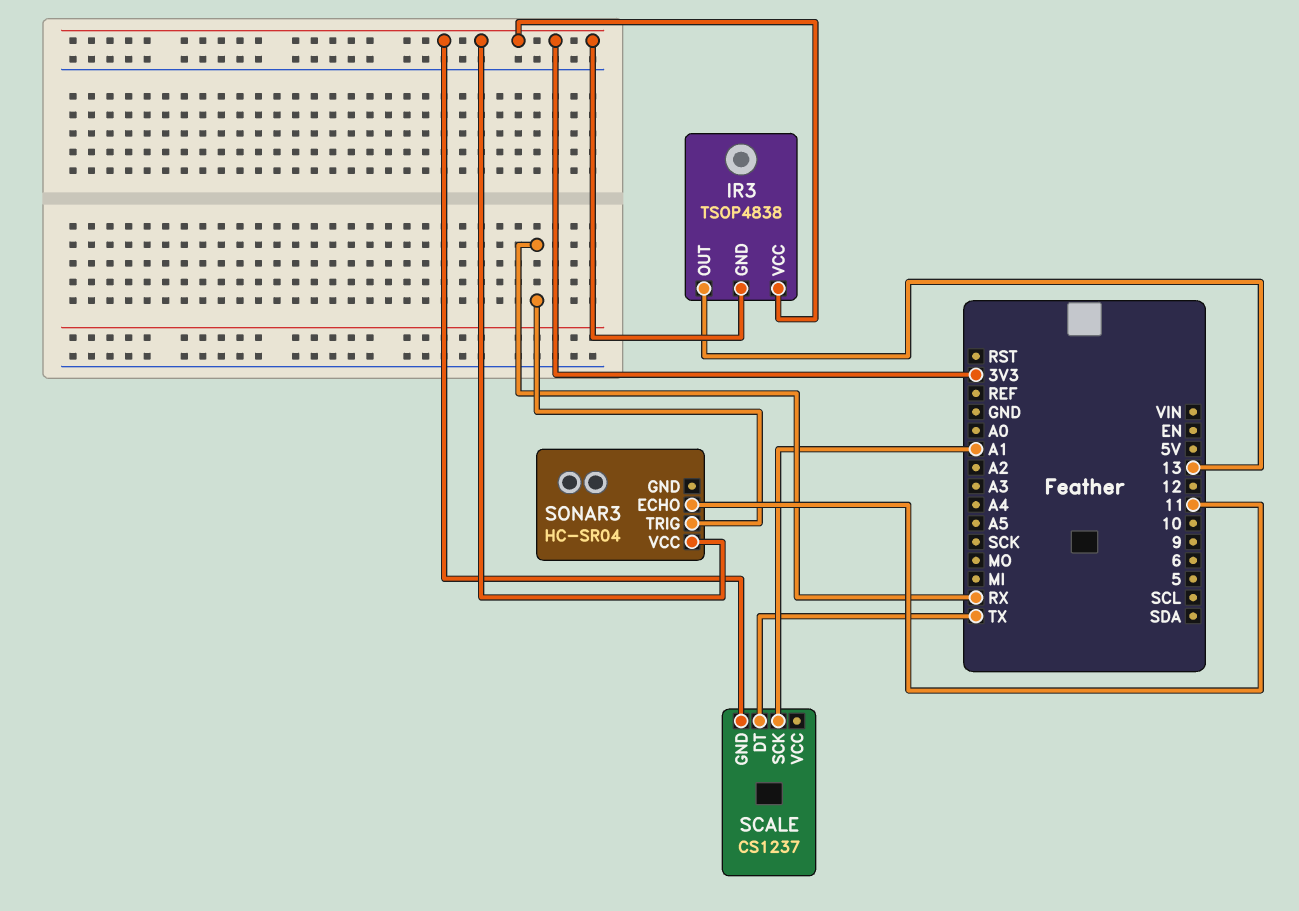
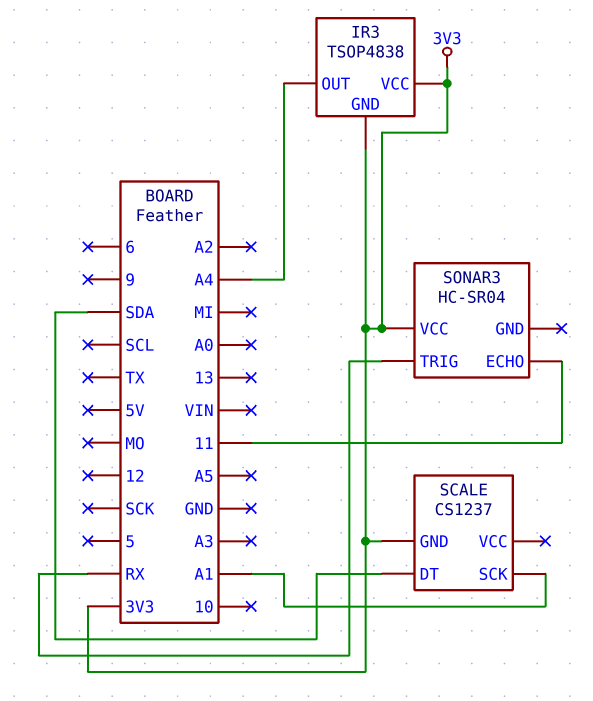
IR3 pin OUT: 13 -> A4
SCALE pin DT: TX -> SDA

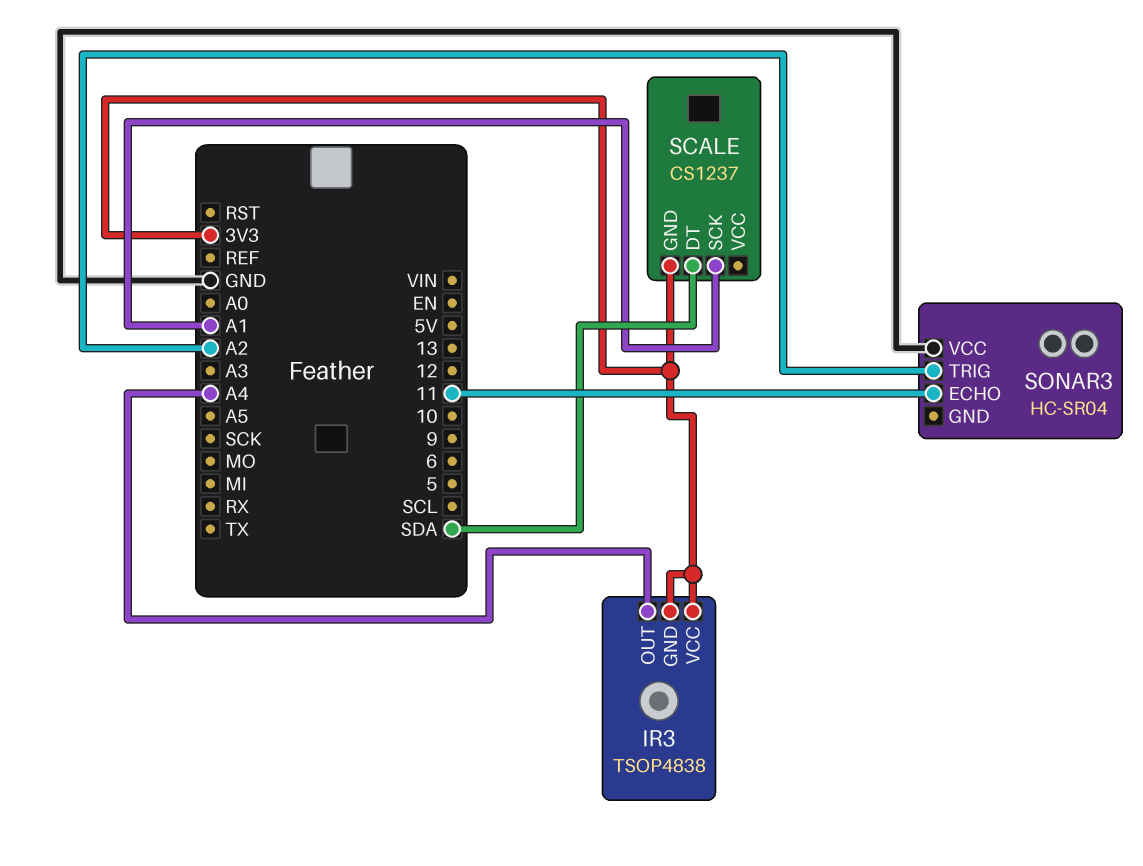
SONAR3 pin TRIG: RX -> A2
SONAR3 pin VCC: 3V3 -> GND

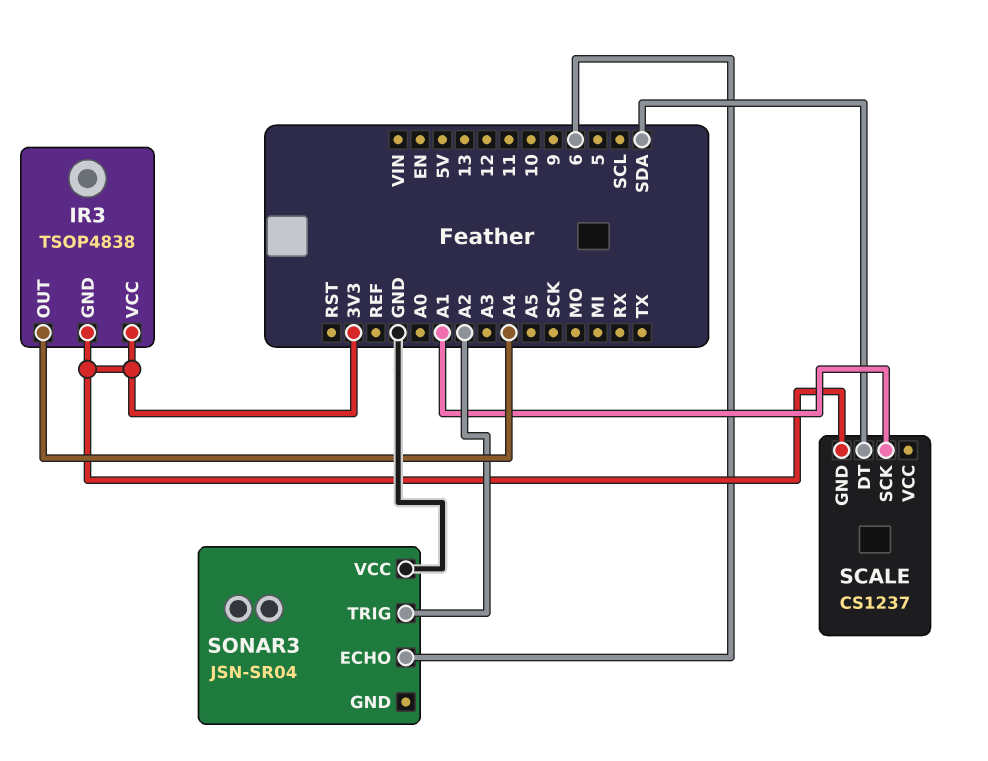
SONAR3: HC-SR04 -> JSN-SR04
SONAR3 pin ECHO: 11 -> 6

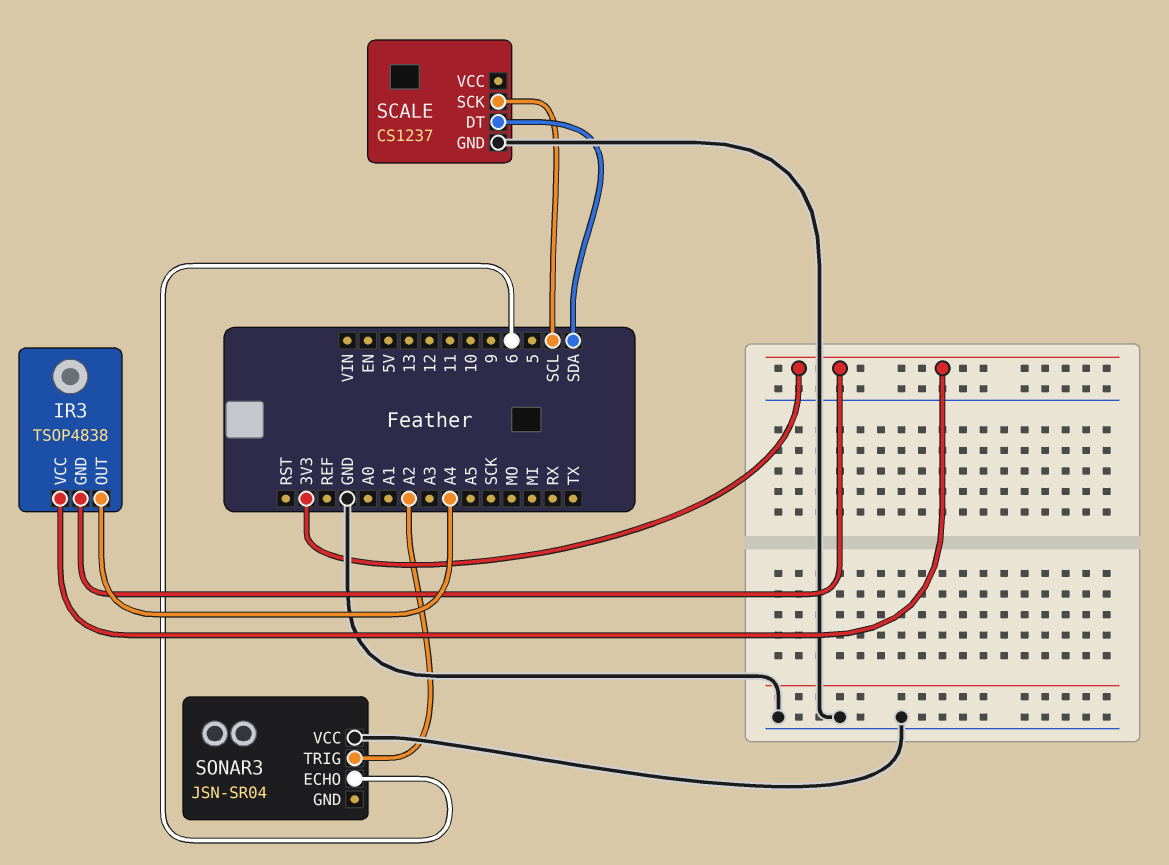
SCALE pin GND: 3V3 -> GND
SCALE pin SCK: A1 -> SCL

